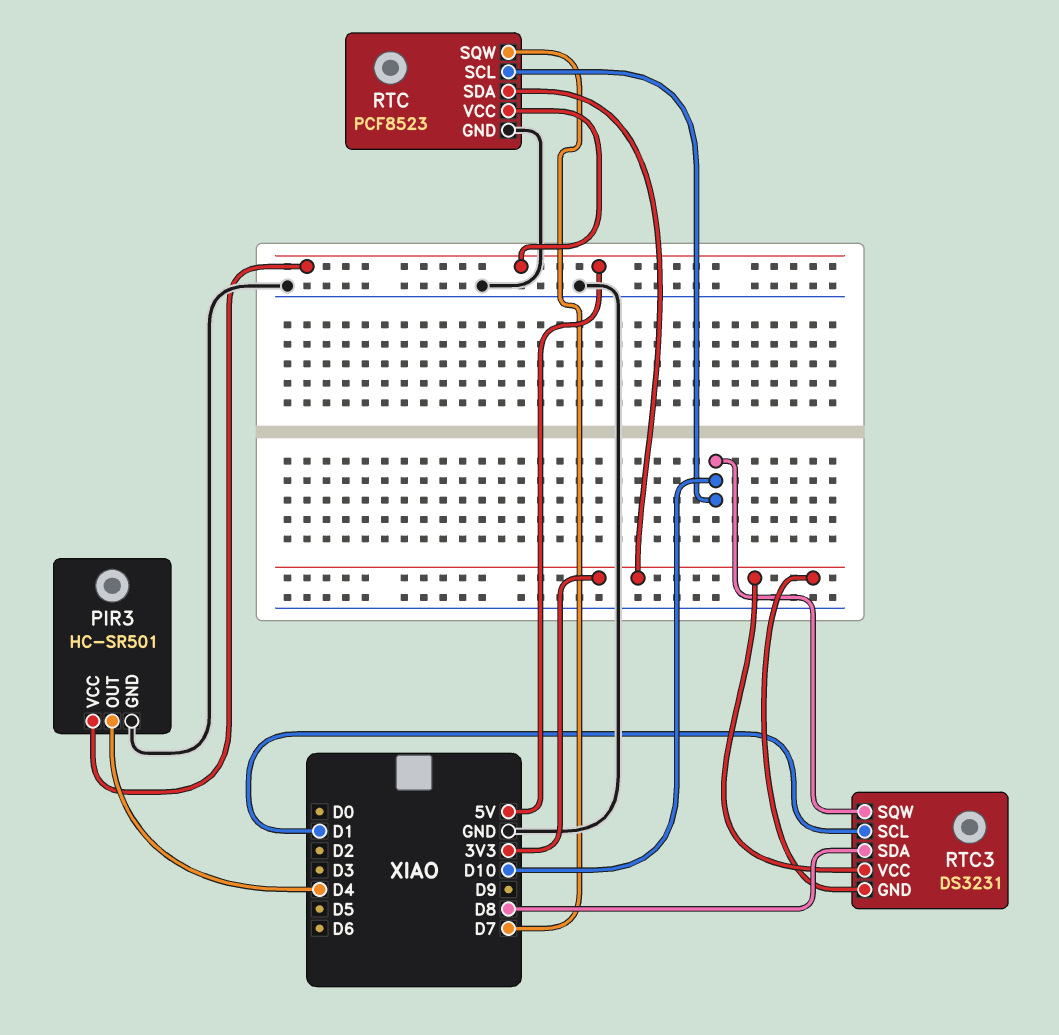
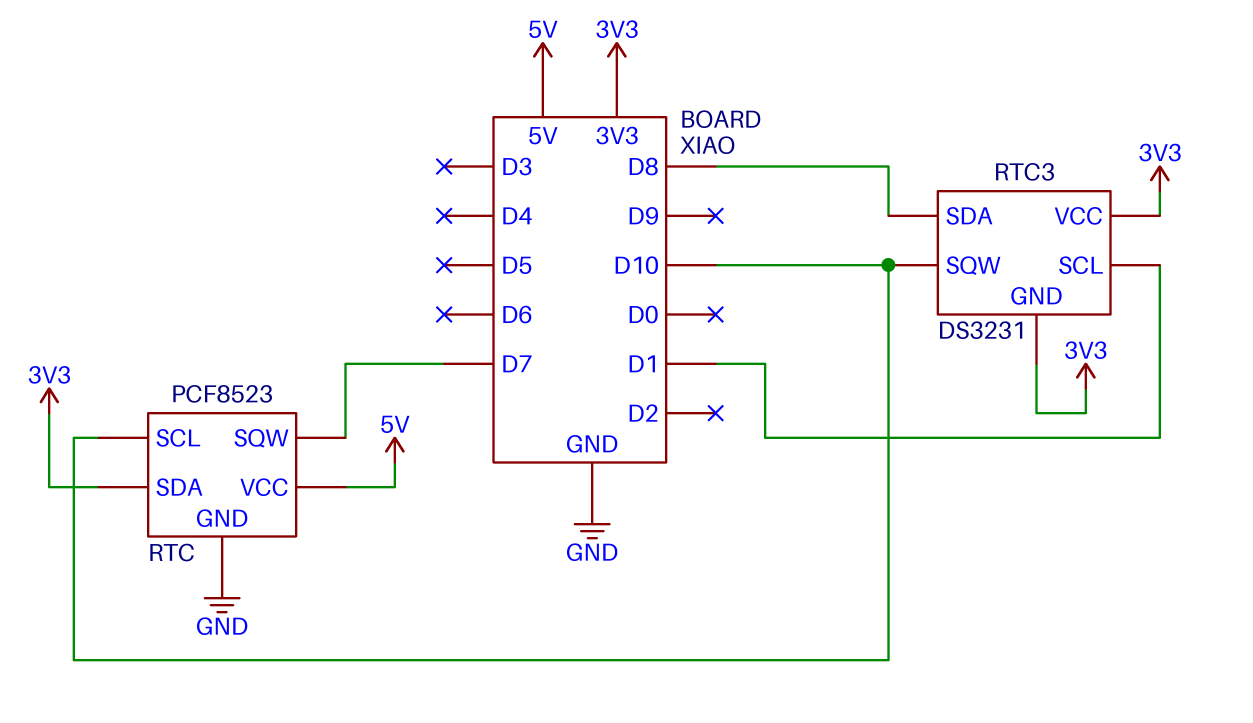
PIR3: HC-SR501 -> none
PIR3 pin GND: GND -> none
PIR3 pin OUT: D4 -> none
PIR3 pin VCC: 5V -> none

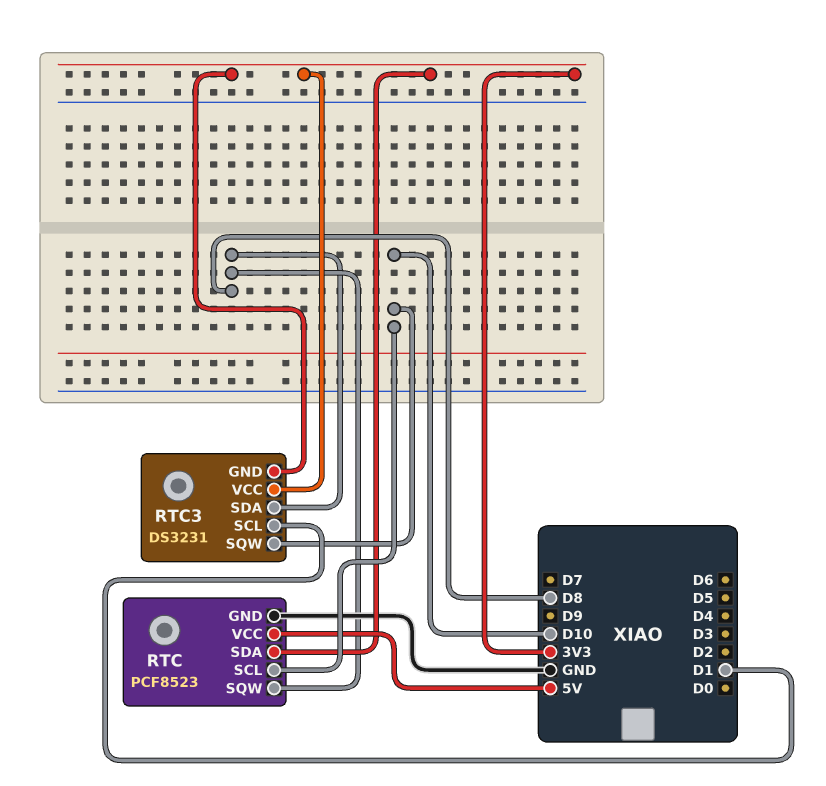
RTC pin SQW: D7 -> D8

